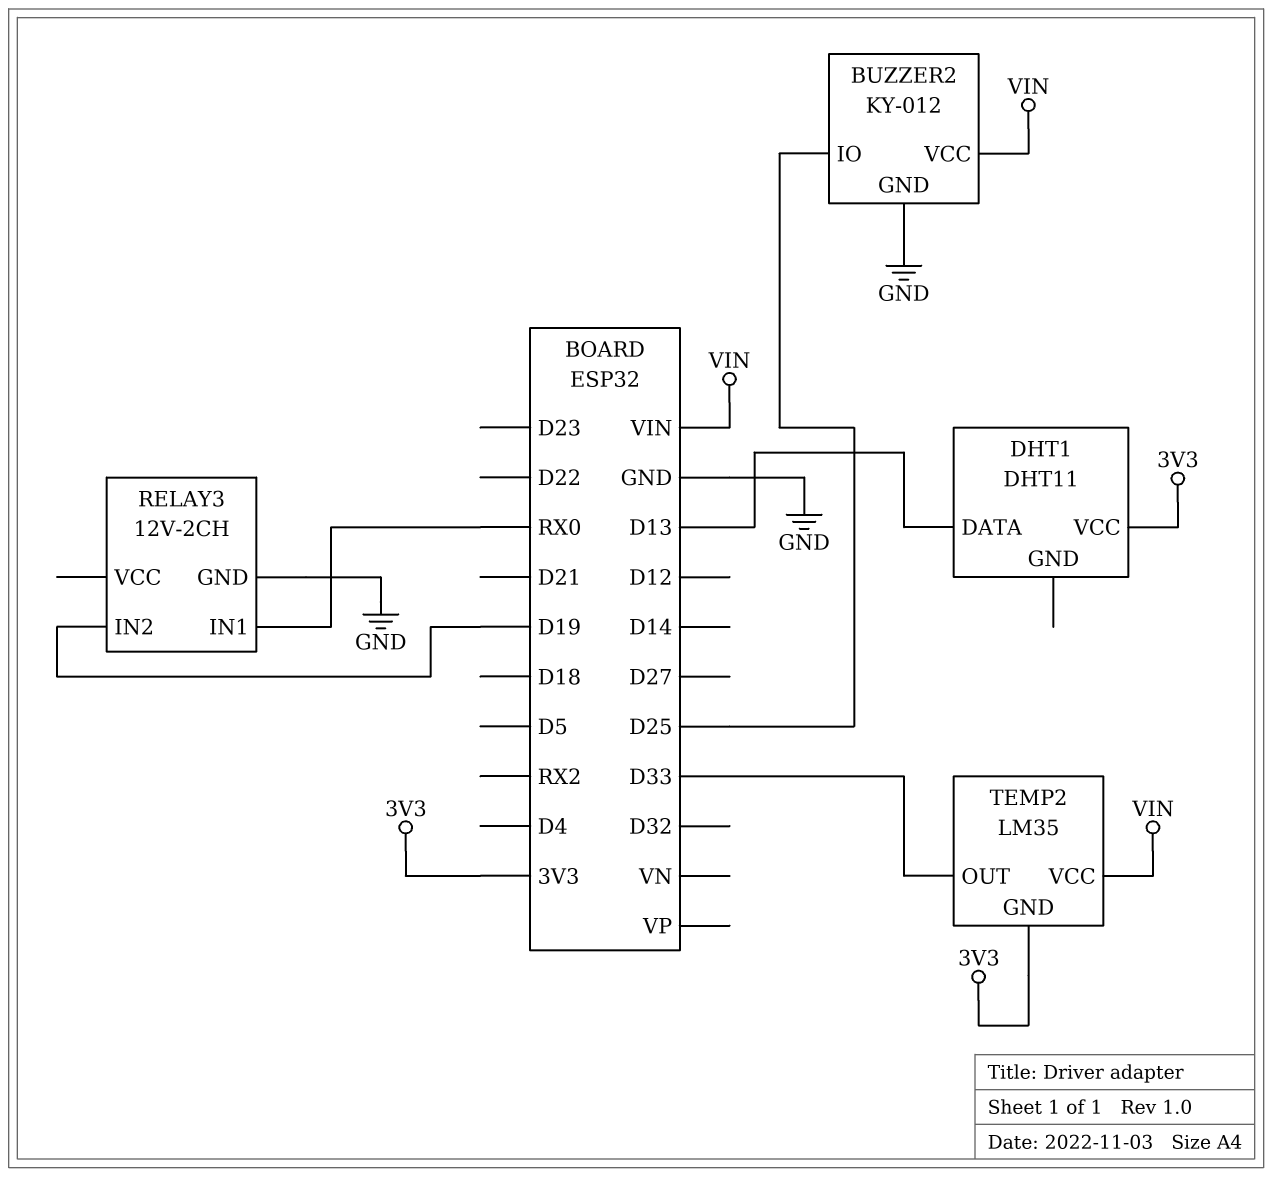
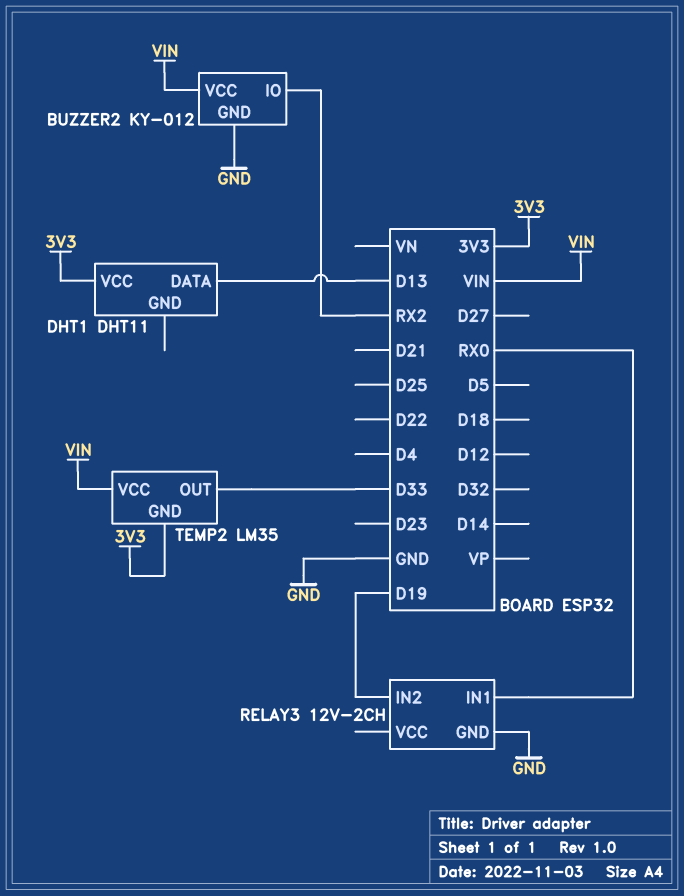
BUZZER2 pin IO: D25 -> RX2

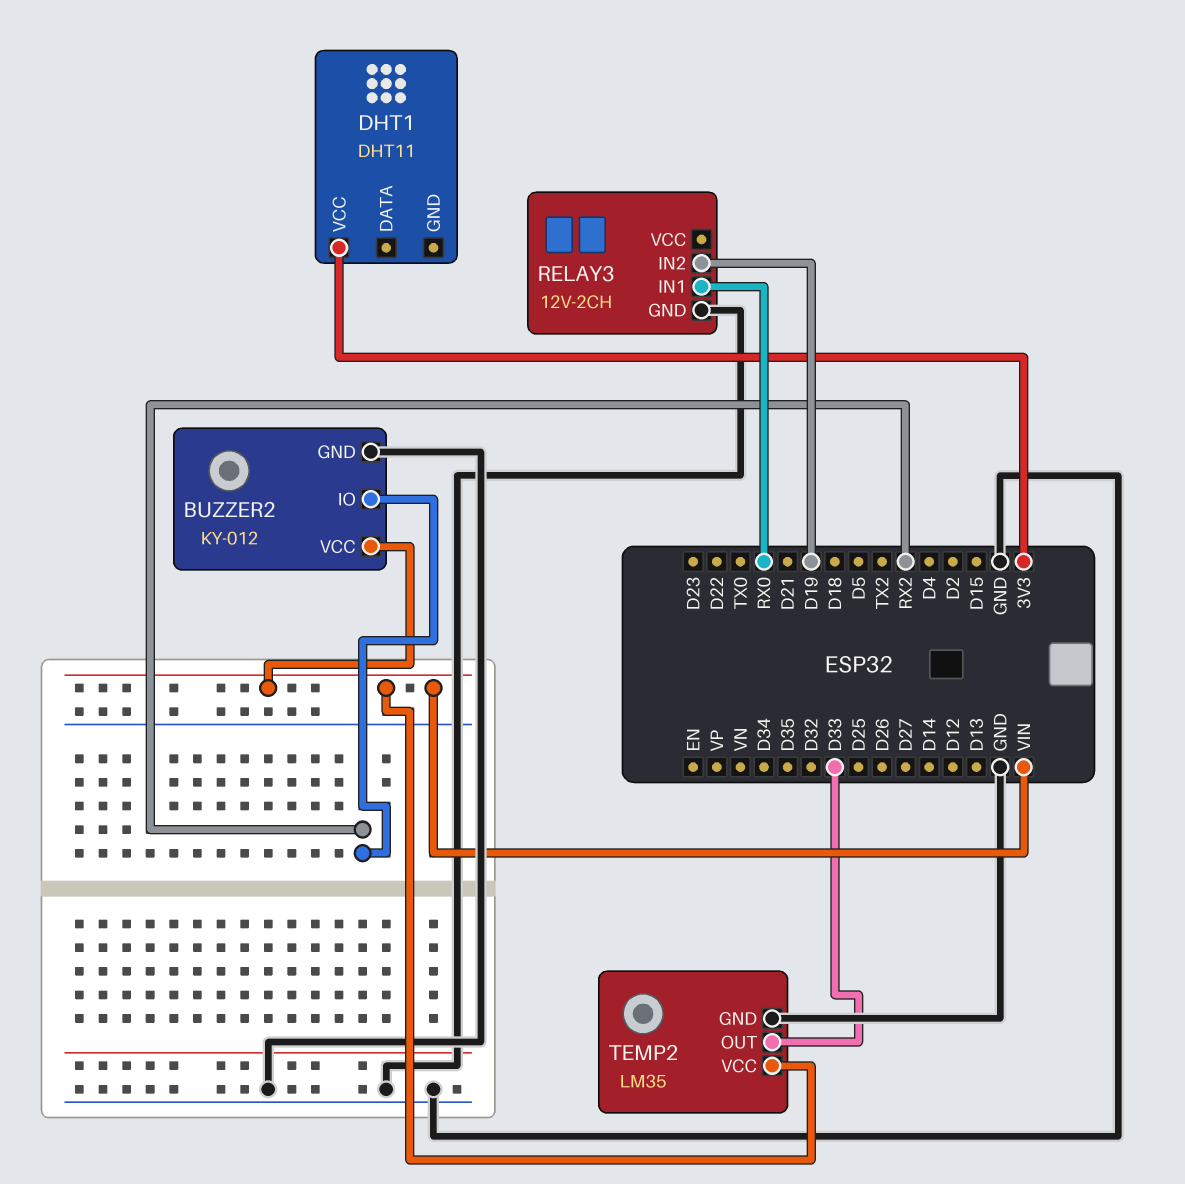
DHT1 pin DATA: D13 -> none
TEMP2 pin GND: 3V3 -> GND

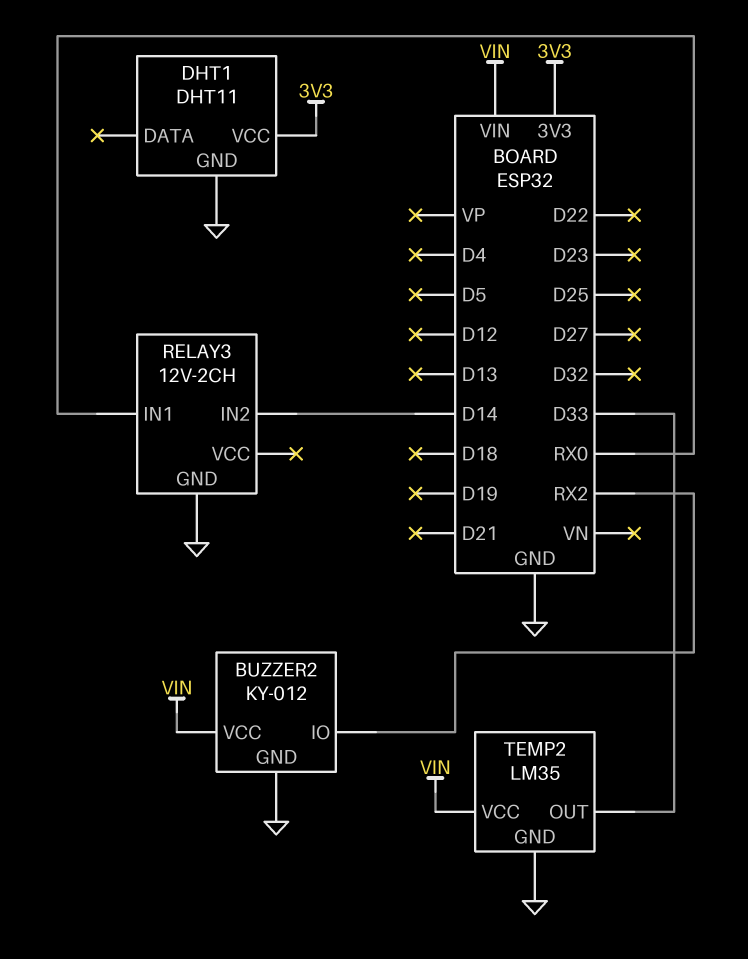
DHT1 pin GND: none -> GND
RELAY3 pin IN2: D19 -> D14

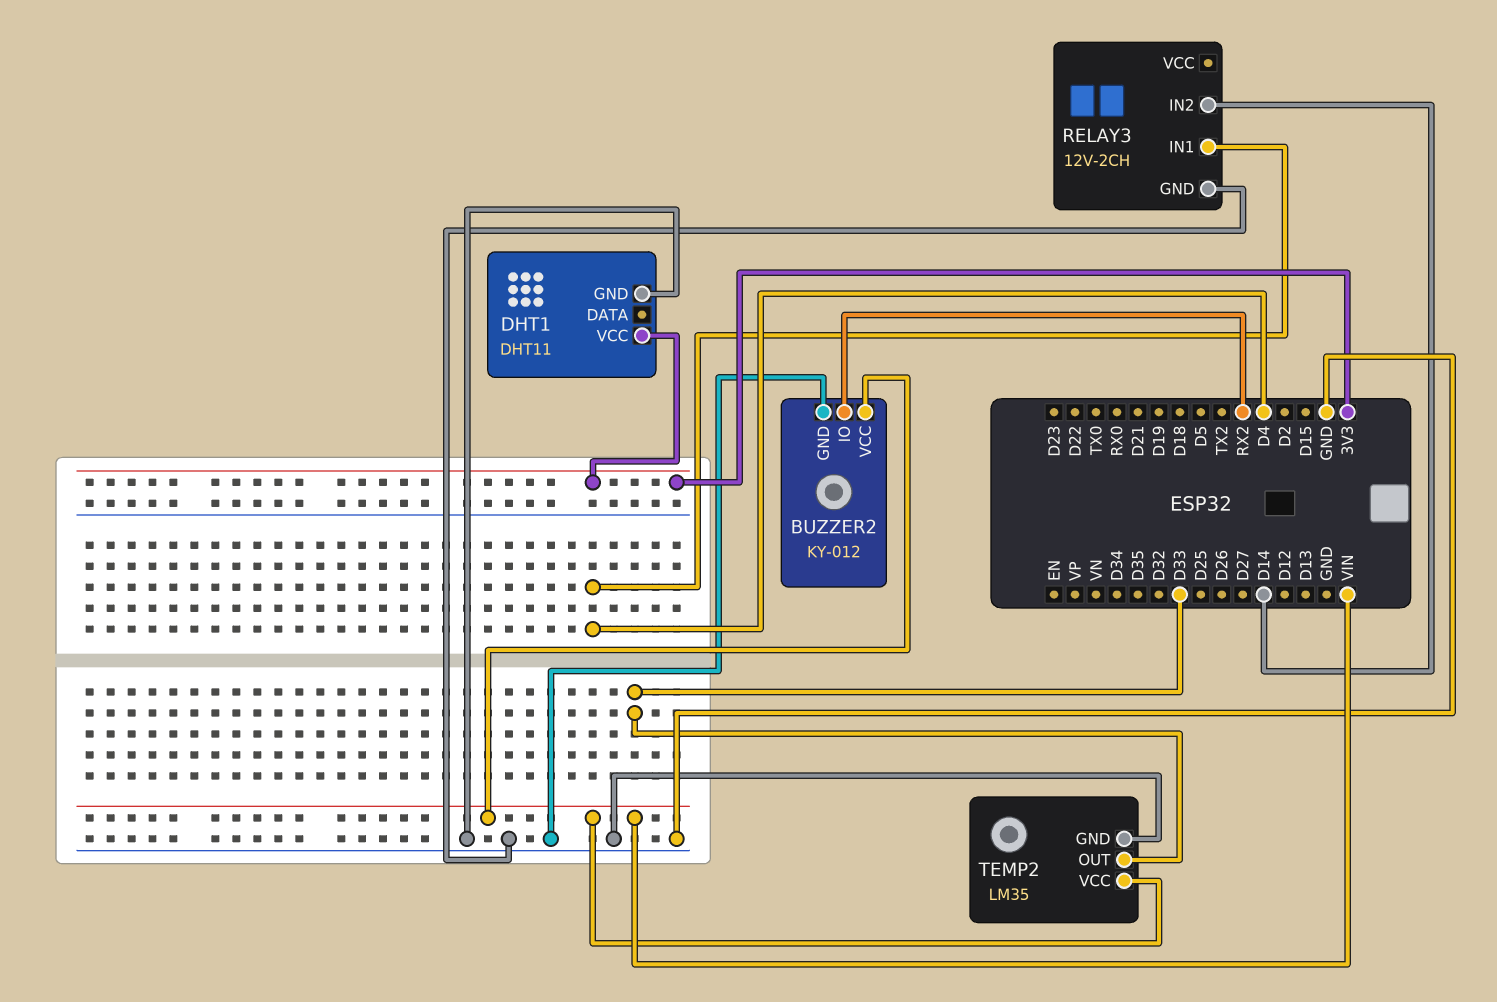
RELAY3 pin IN1: RX0 -> D4

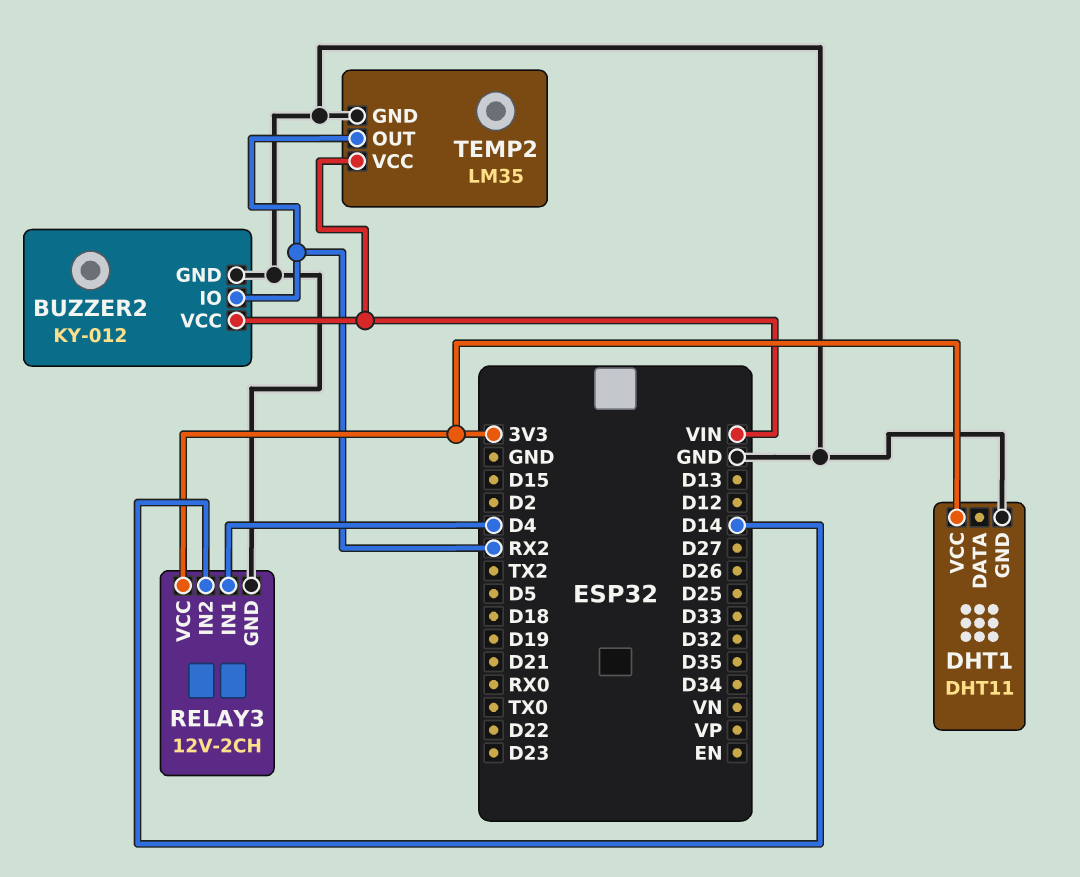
RELAY3 pin VCC: none -> 3V3
TEMP2 pin OUT: D33 -> RX2

